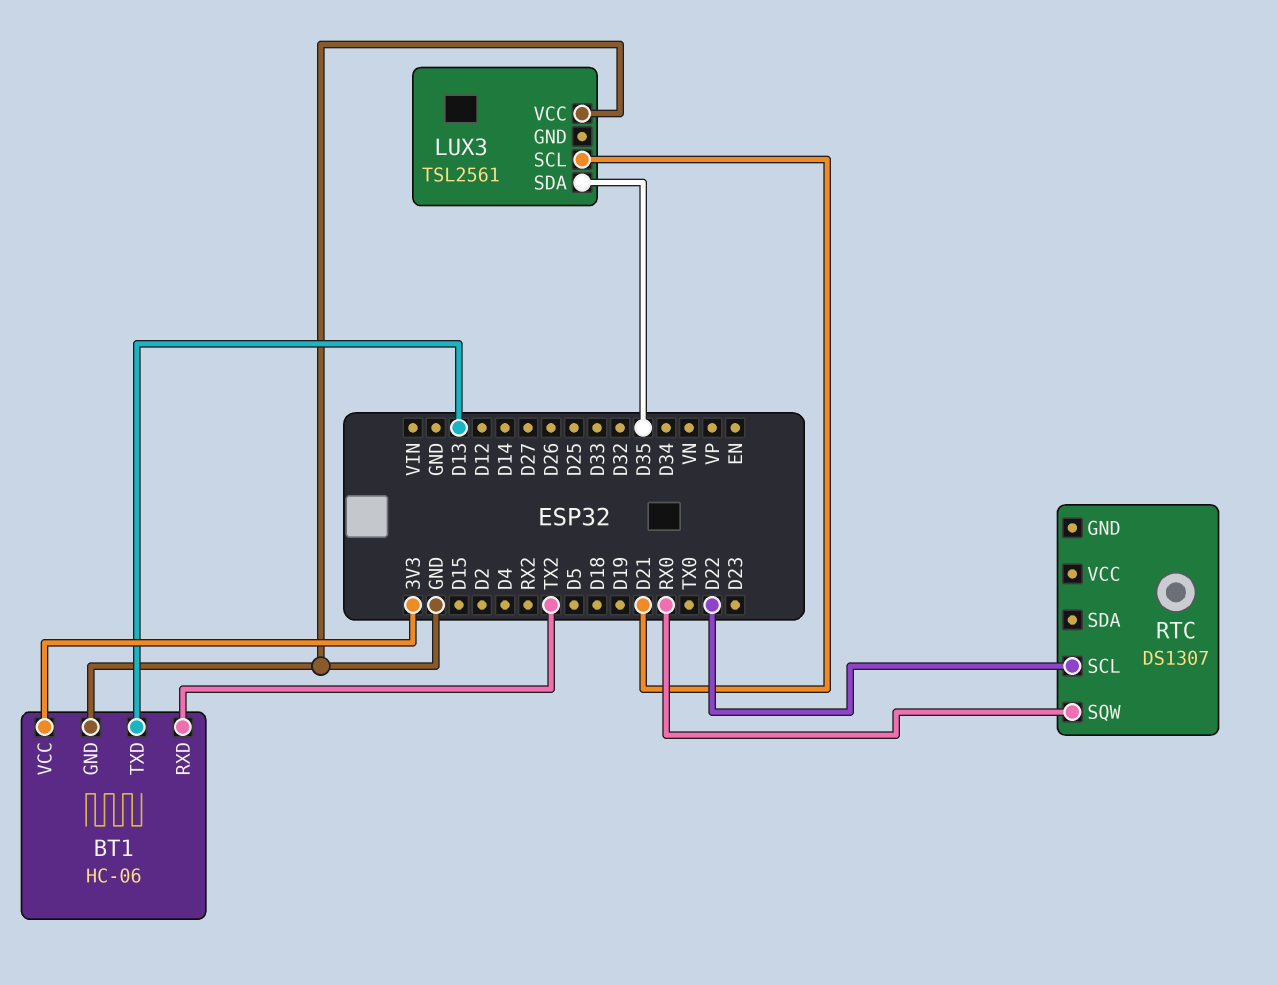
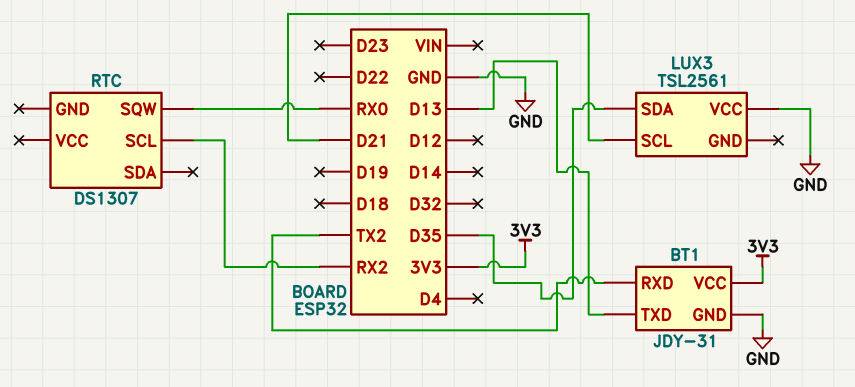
BT1: HC-06 -> JDY-31
RTC pin SCL: D22 -> RX2

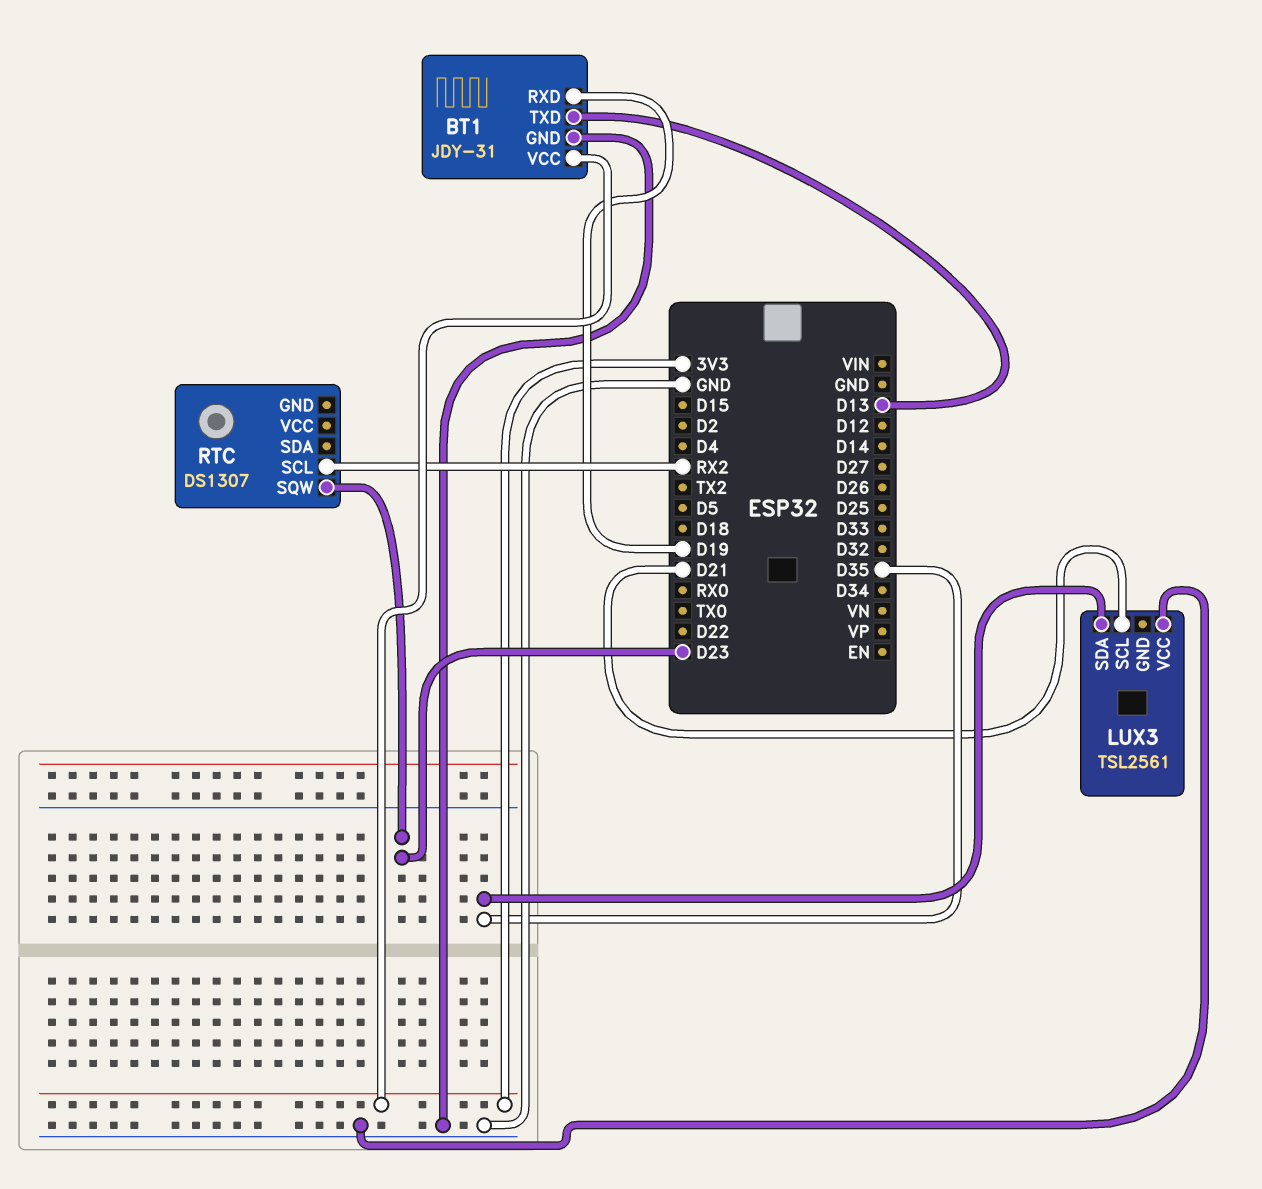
BT1 pin RXD: TX2 -> D19
RTC pin SQW: RX0 -> D23

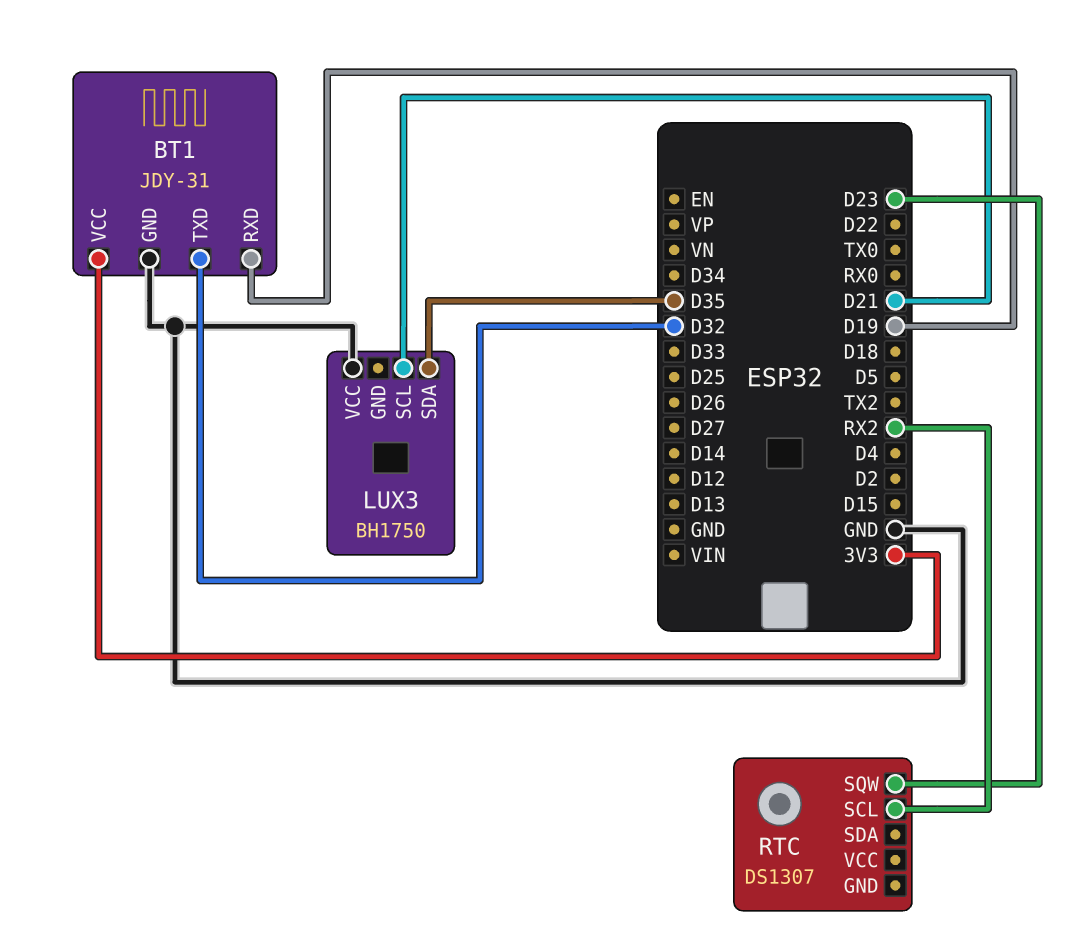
BT1 pin TXD: D13 -> D32
LUX3: TSL2561 -> BH1750

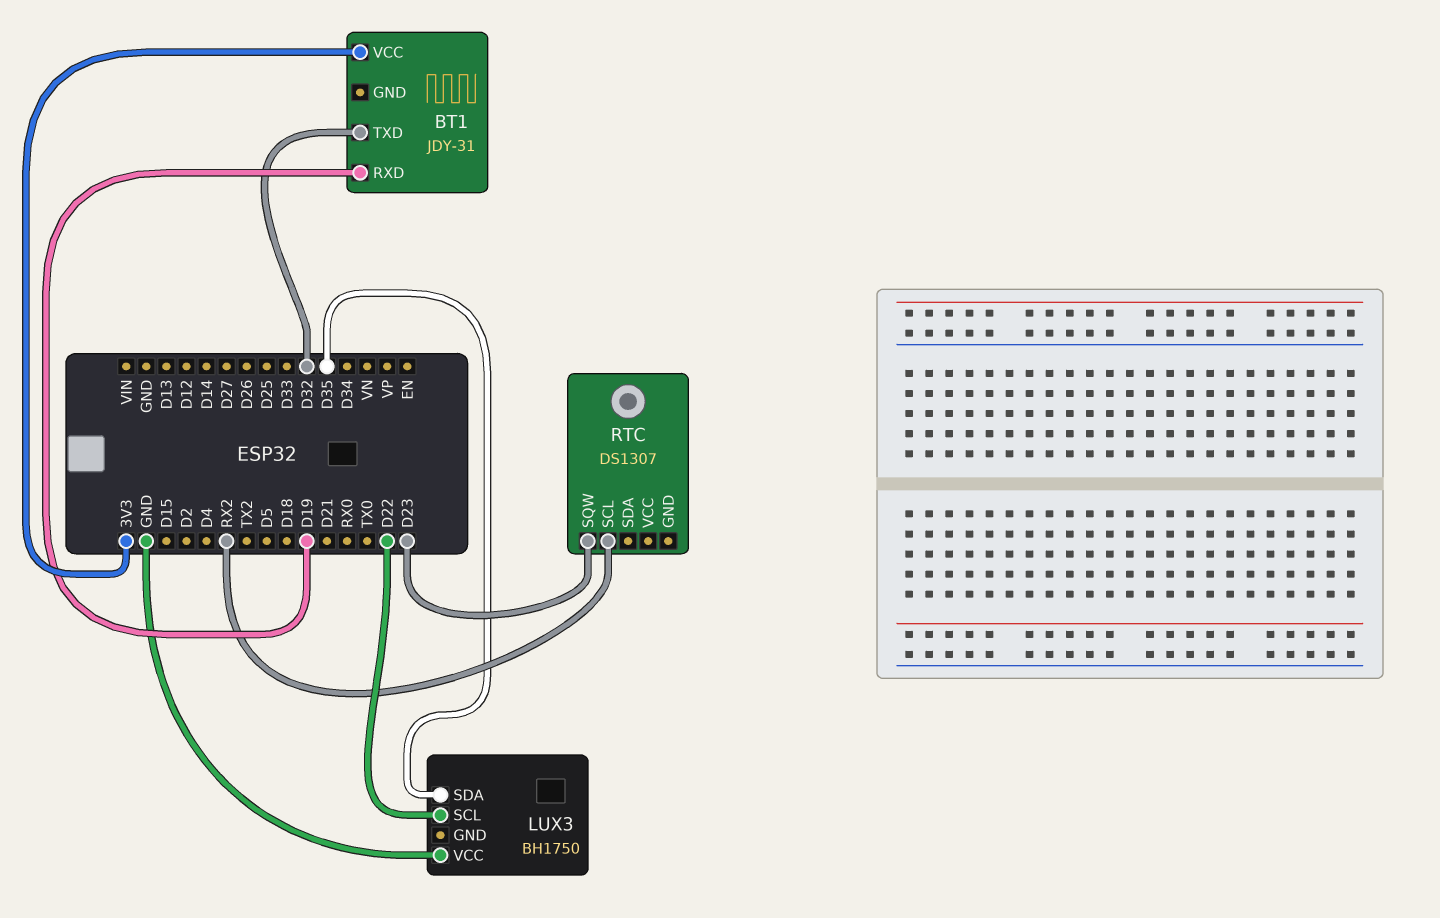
BT1 pin GND: GND -> none
LUX3 pin SCL: D21 -> D22

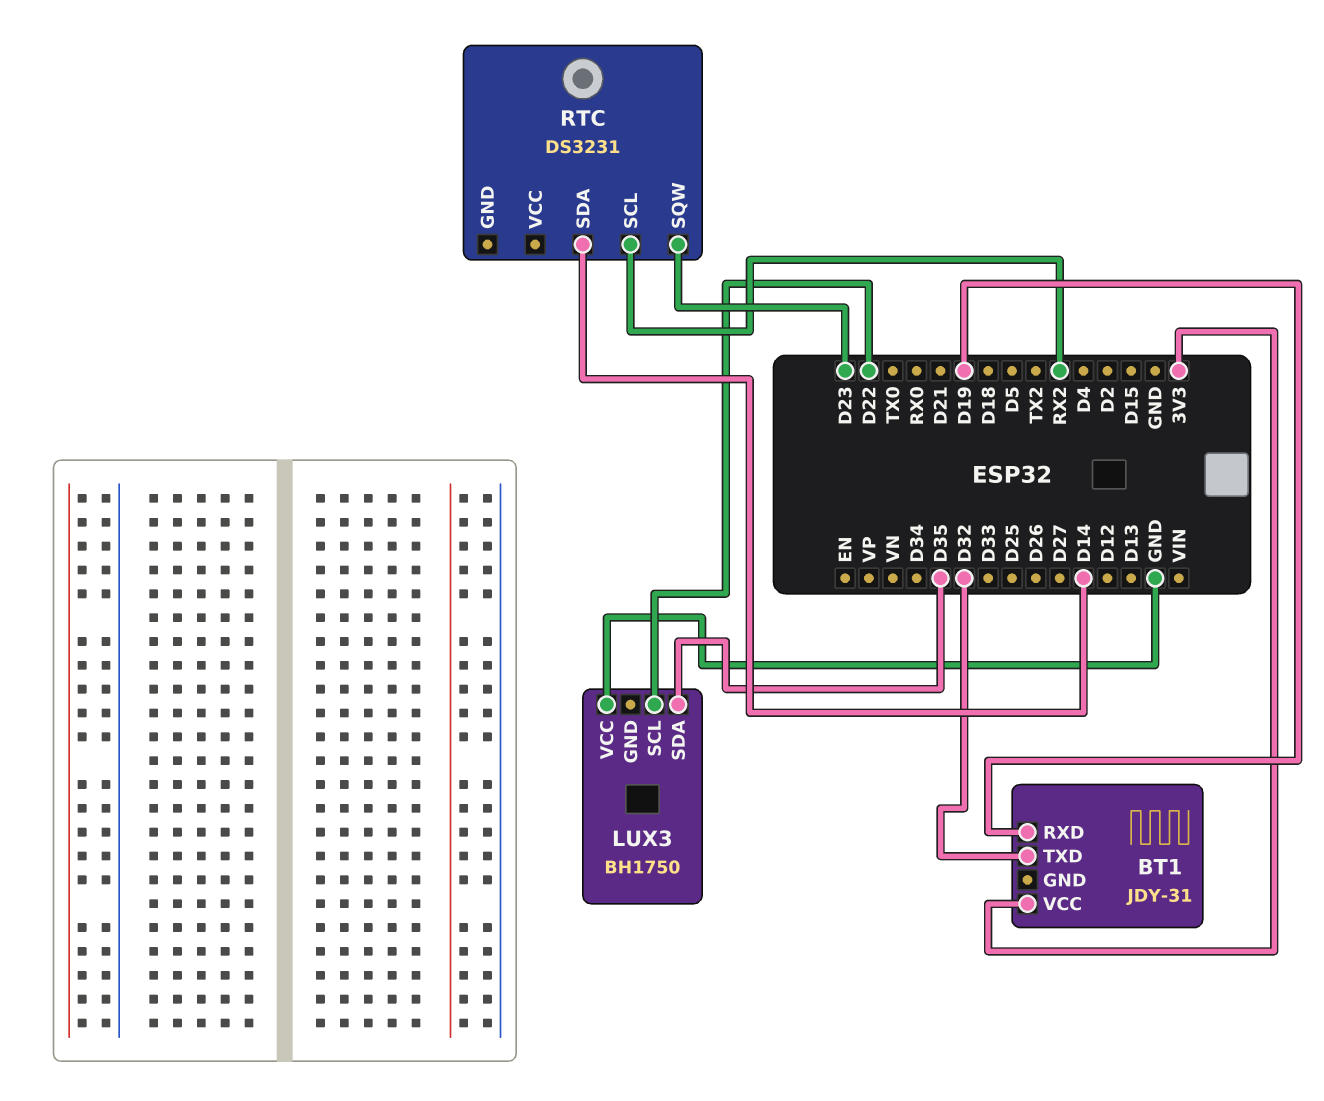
RTC: DS1307 -> DS3231
RTC pin SDA: none -> D14

